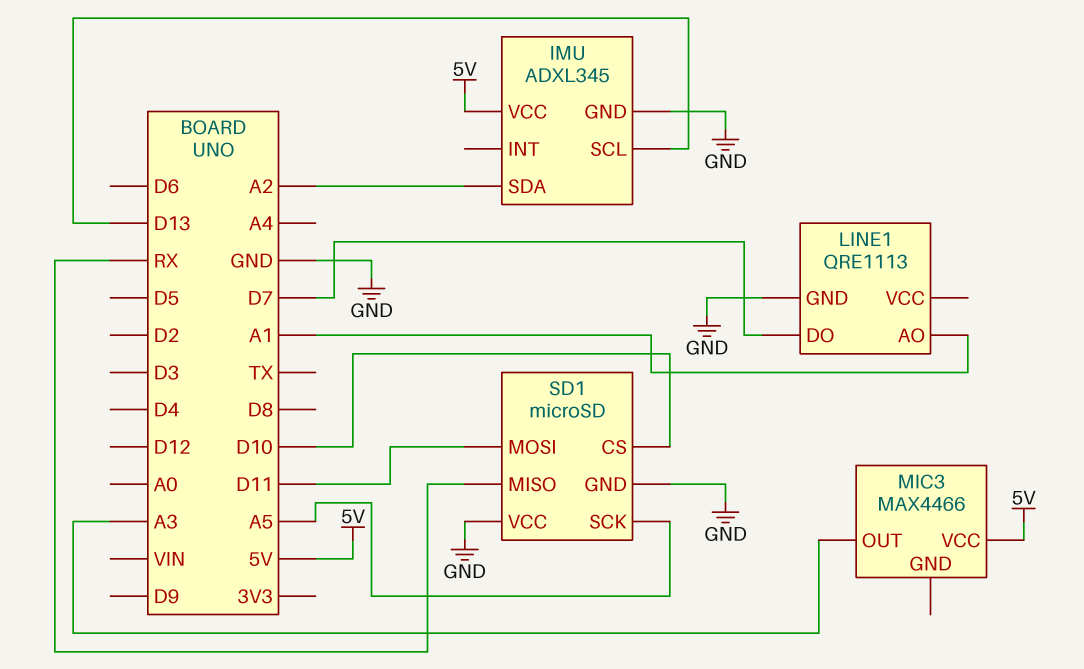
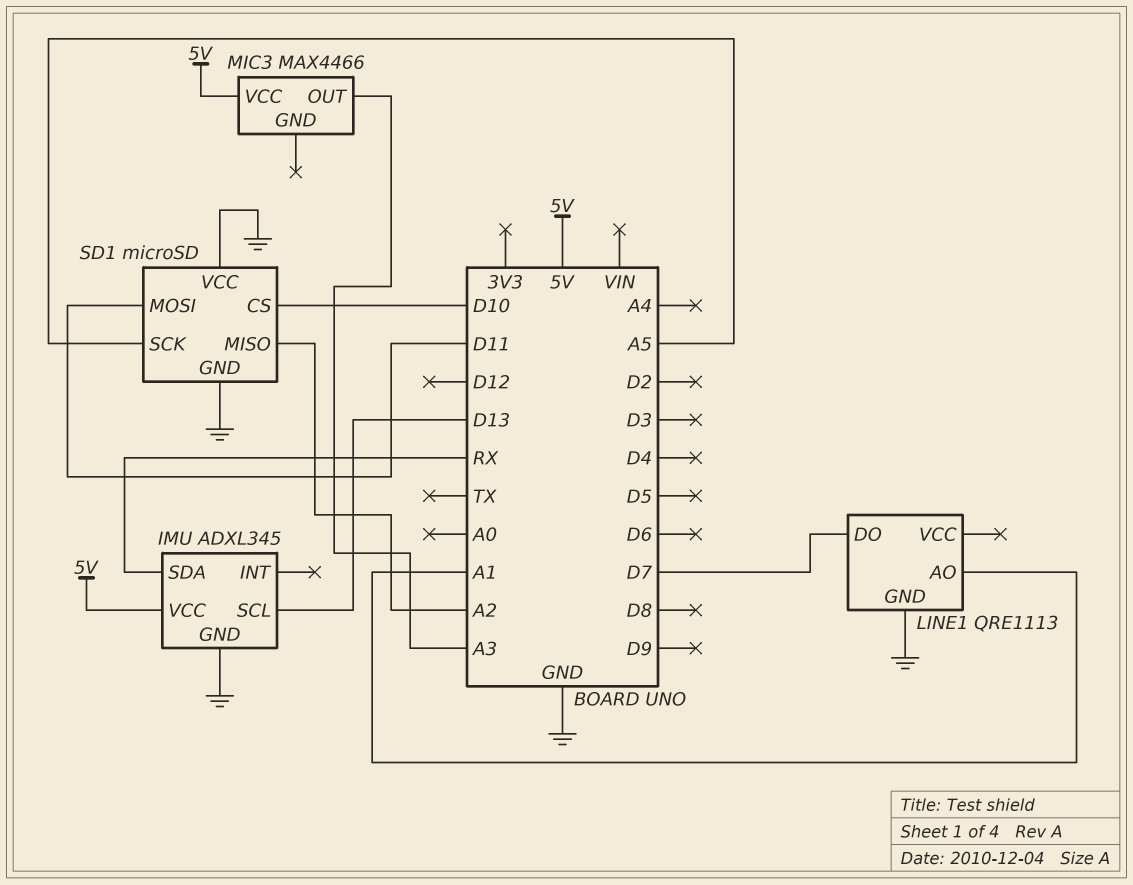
IMU pin SDA: A2 -> RX
SD1 pin MISO: RX -> A2

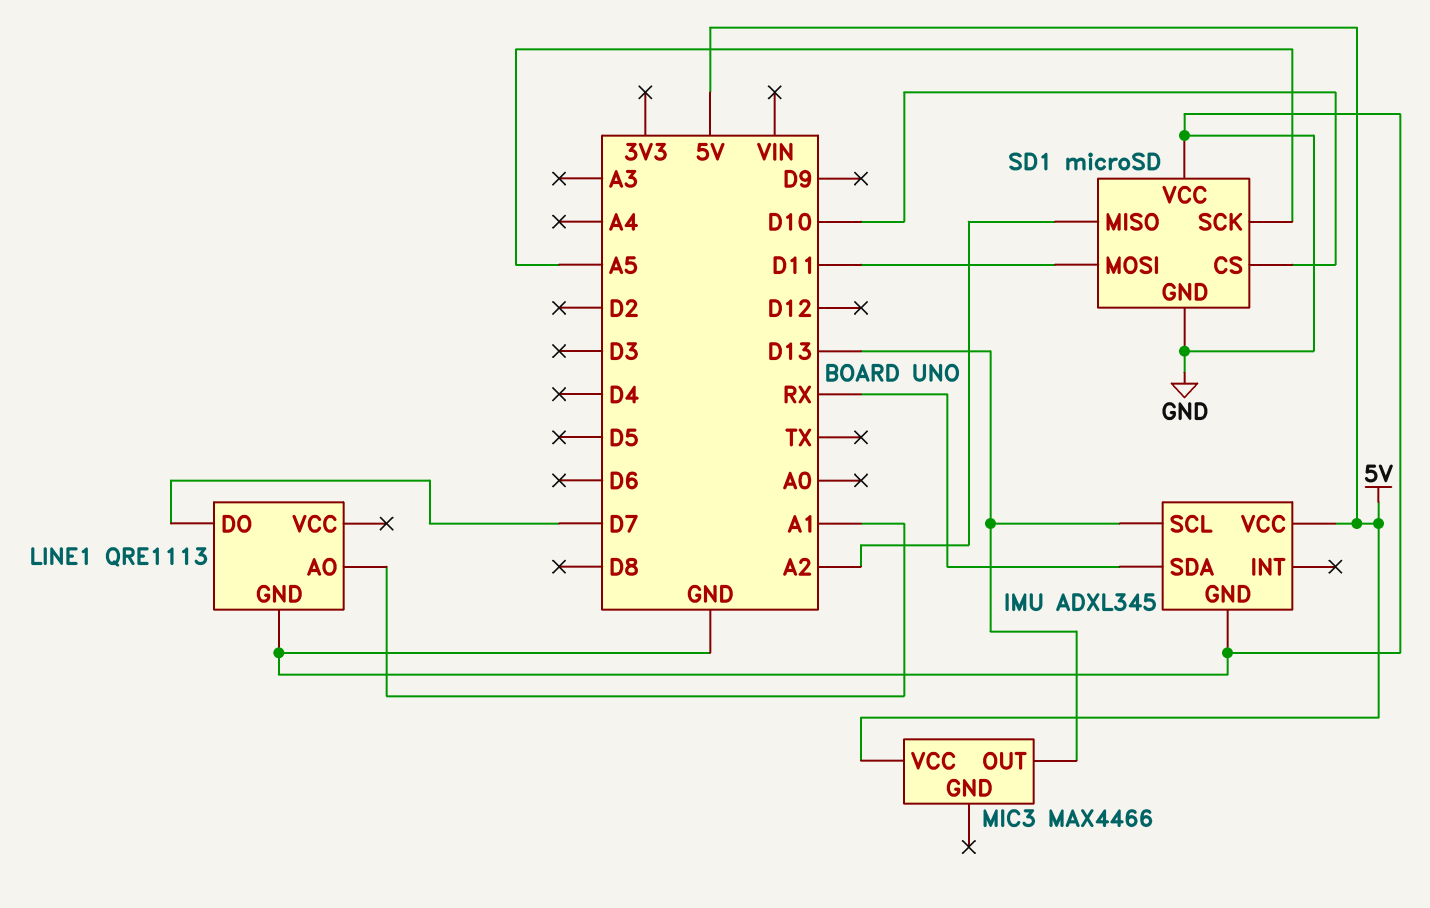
MIC3 pin OUT: A3 -> D13

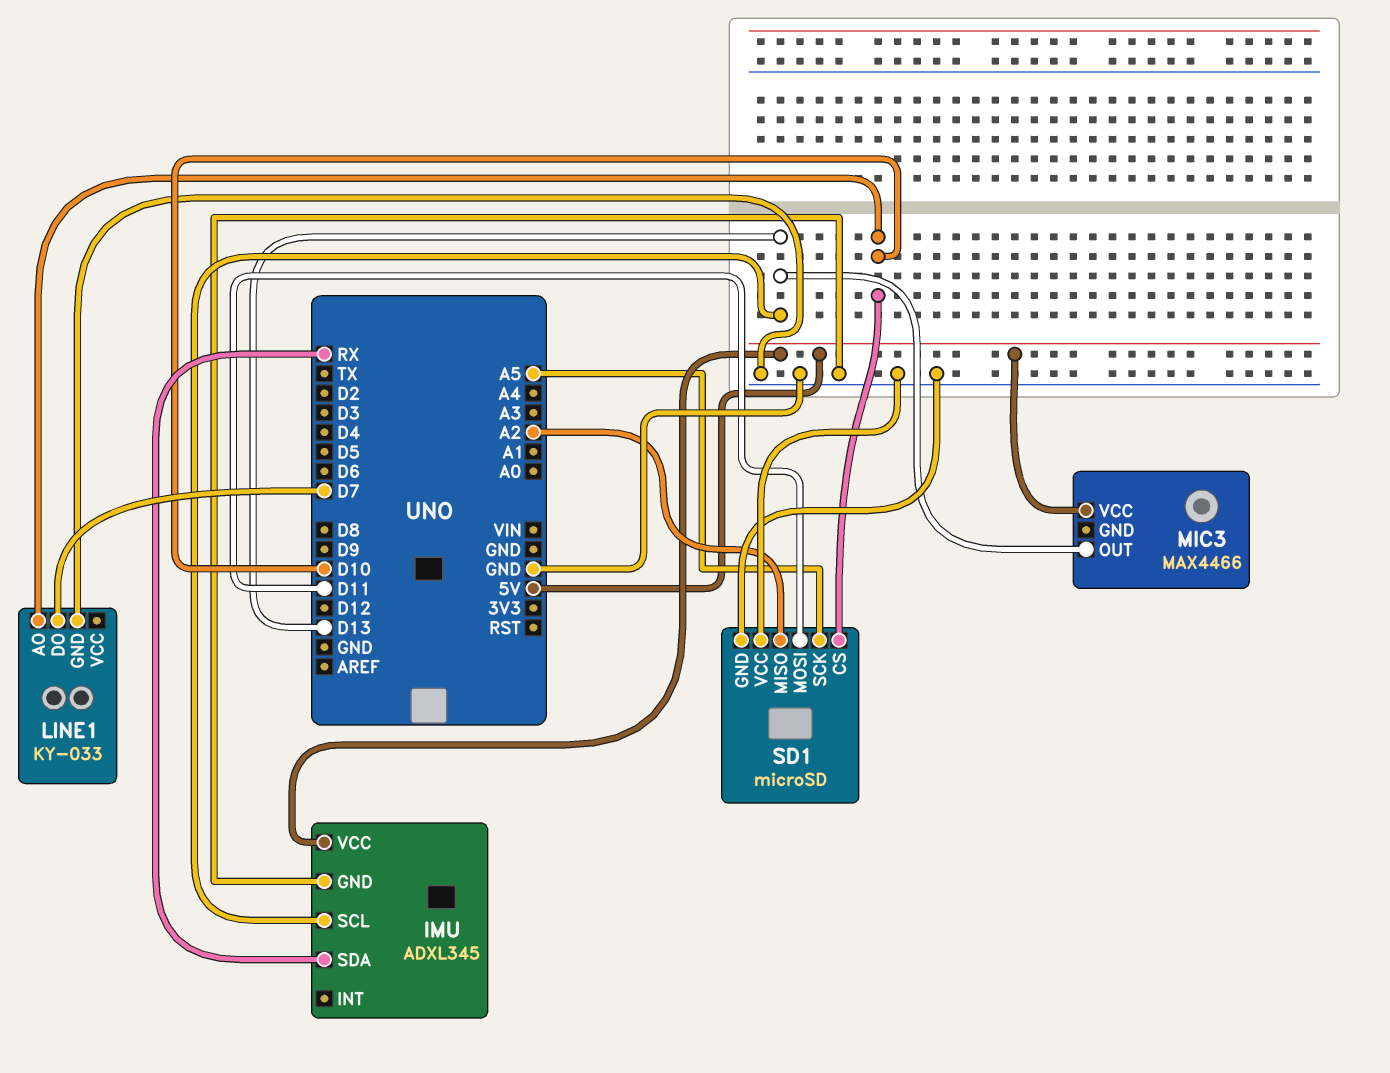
LINE1: QRE1113 -> KY-033
LINE1 pin AO: A1 -> D10

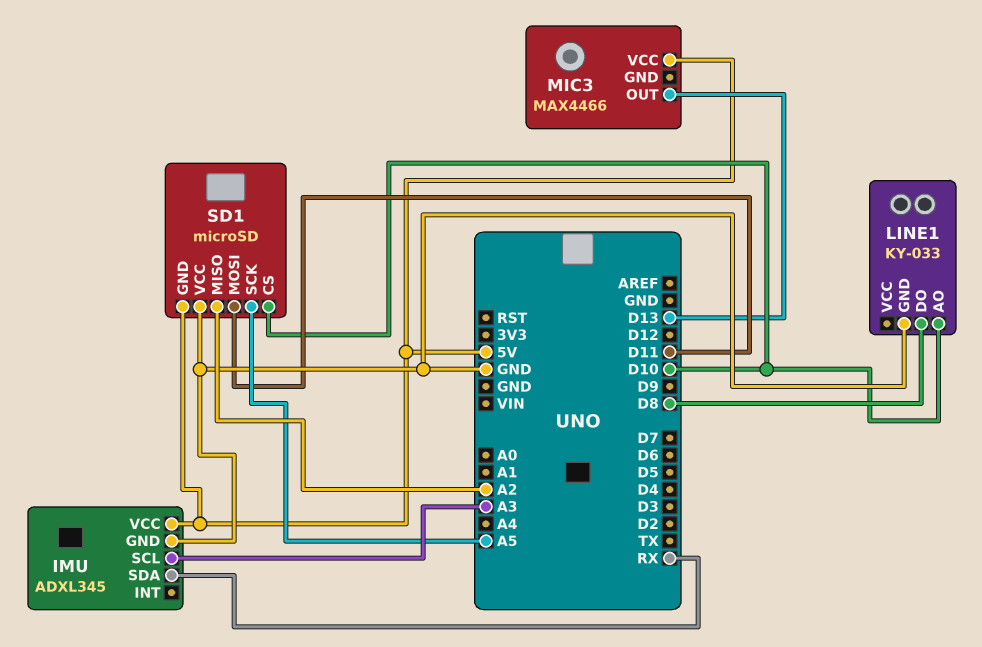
IMU pin SCL: D13 -> A3
LINE1 pin DO: D7 -> D8
SD1 pin GND: GND -> 5V

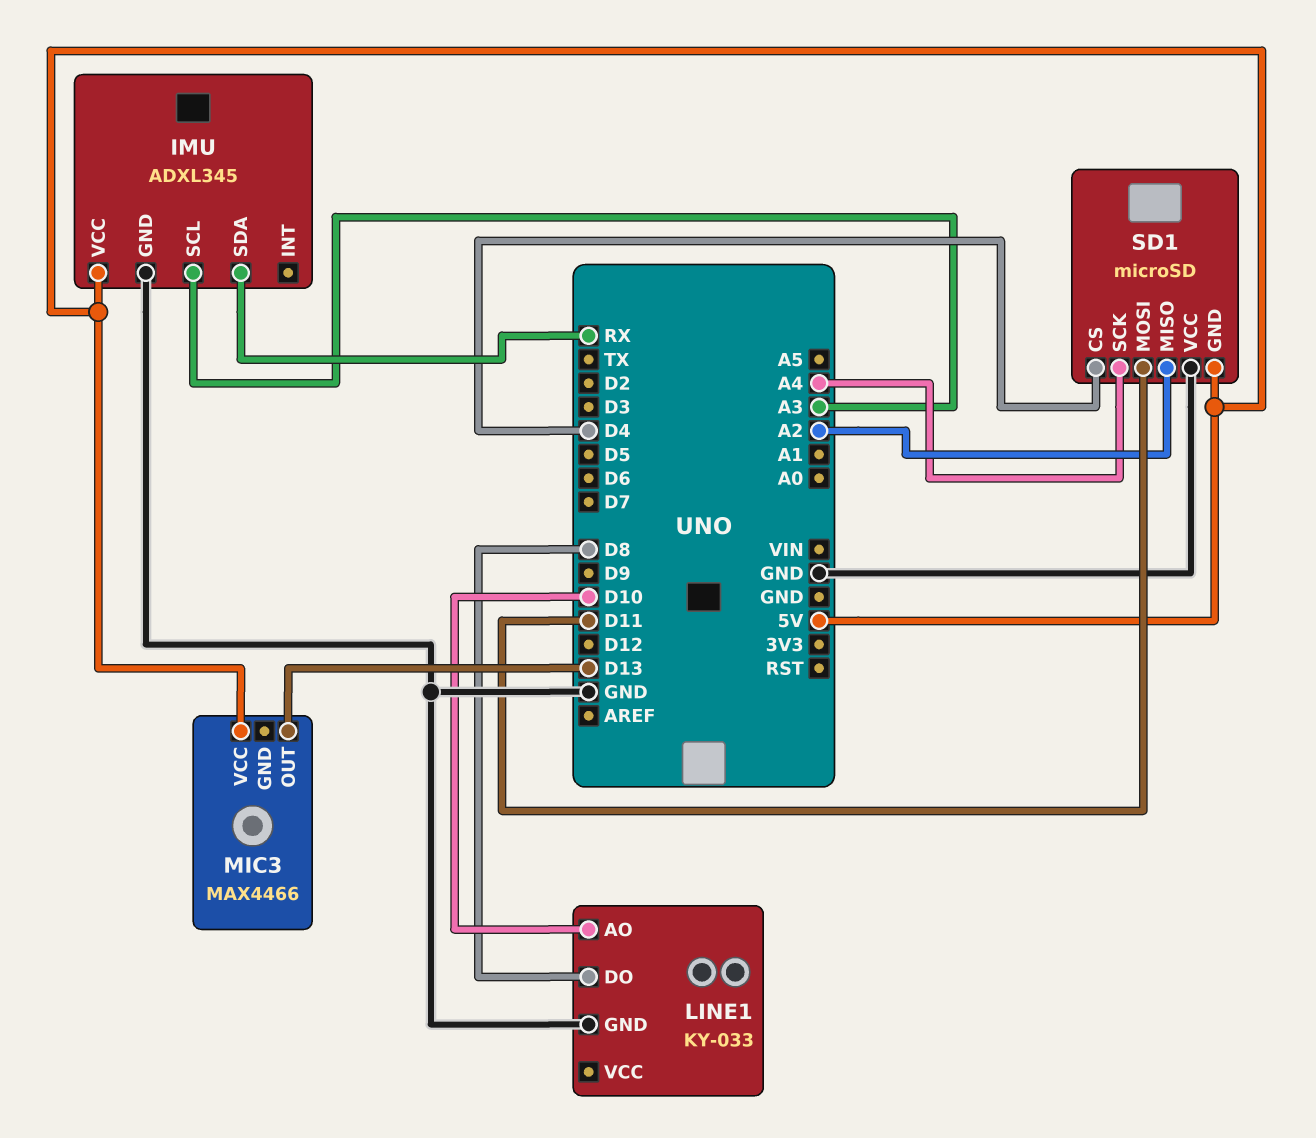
SD1 pin CS: D10 -> D4
SD1 pin SCK: A5 -> A4

